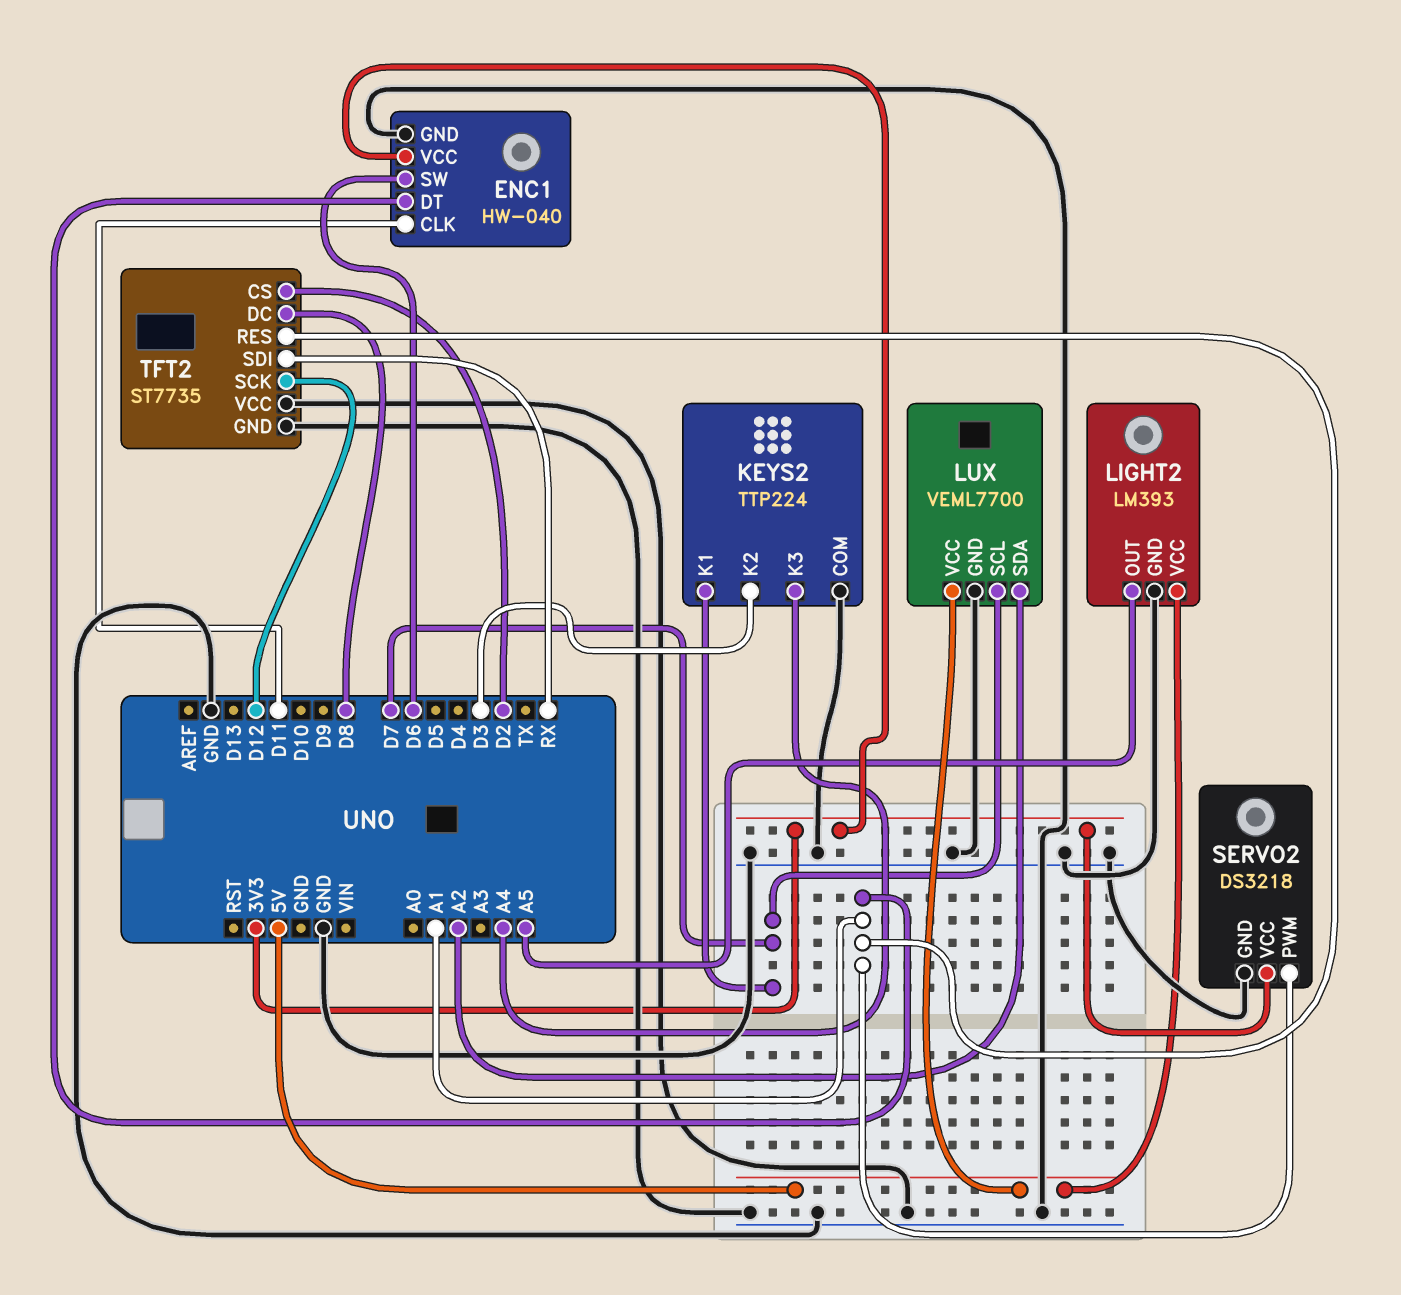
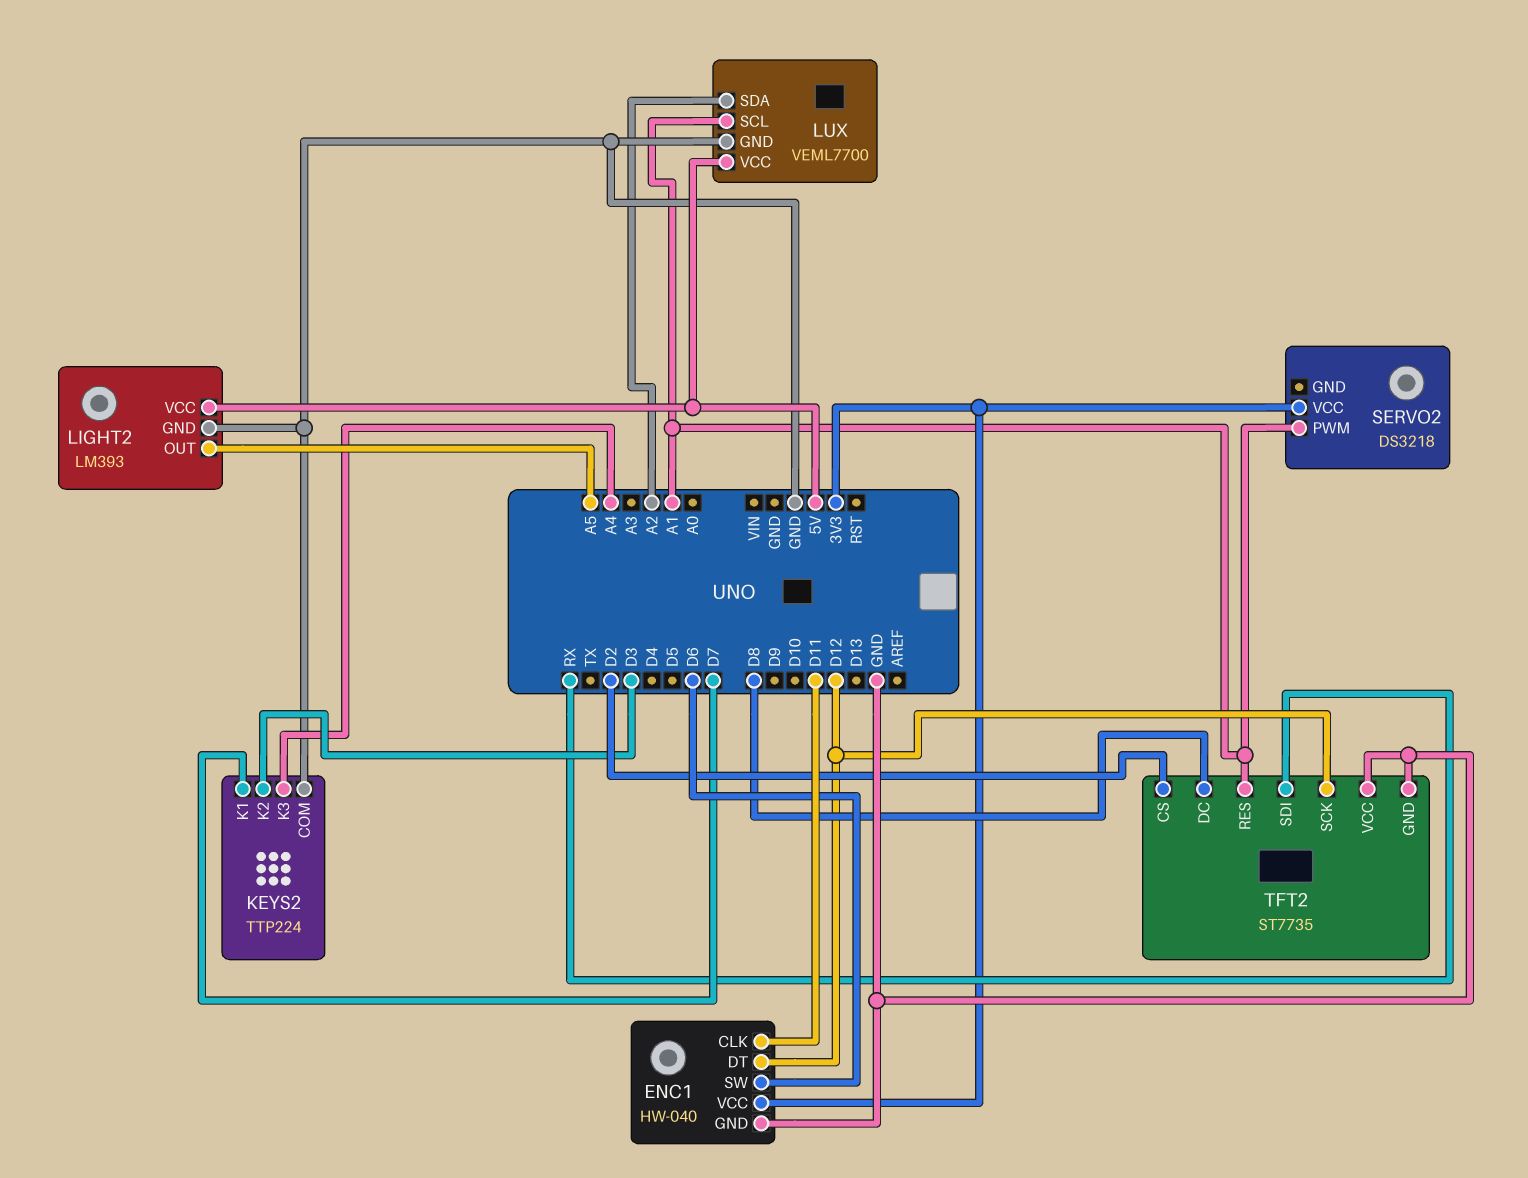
ENC1 pin DT: A1 -> D12
LUX pin SCL: D7 -> A1
SERVO2 pin GND: GND -> none

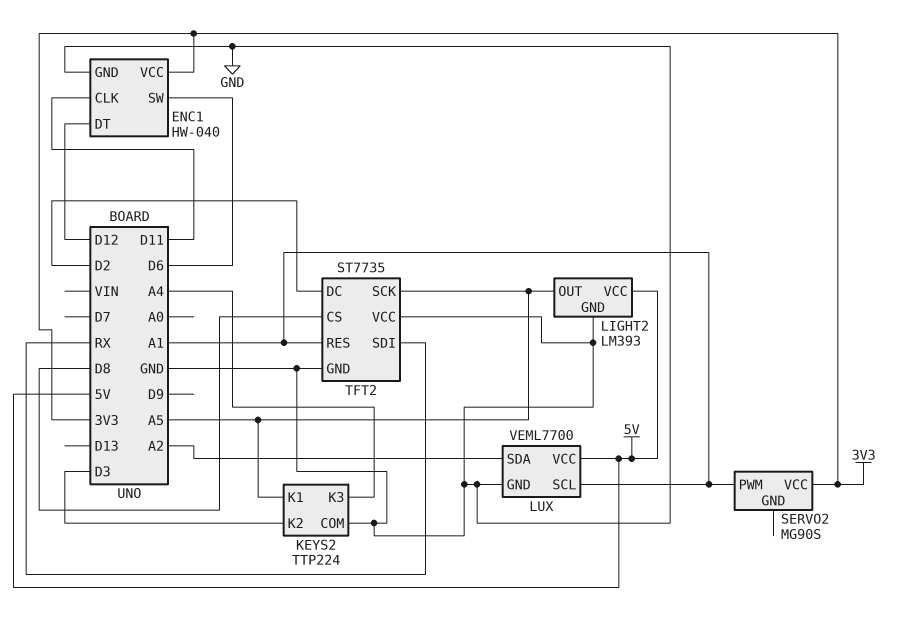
KEYS2 pin K1: D7 -> A5
SERVO2: DS3218 -> MG90S
TFT2 pin CS: D2 -> D8
TFT2 pin DC: D8 -> D2
TFT2 pin SCK: D12 -> A5

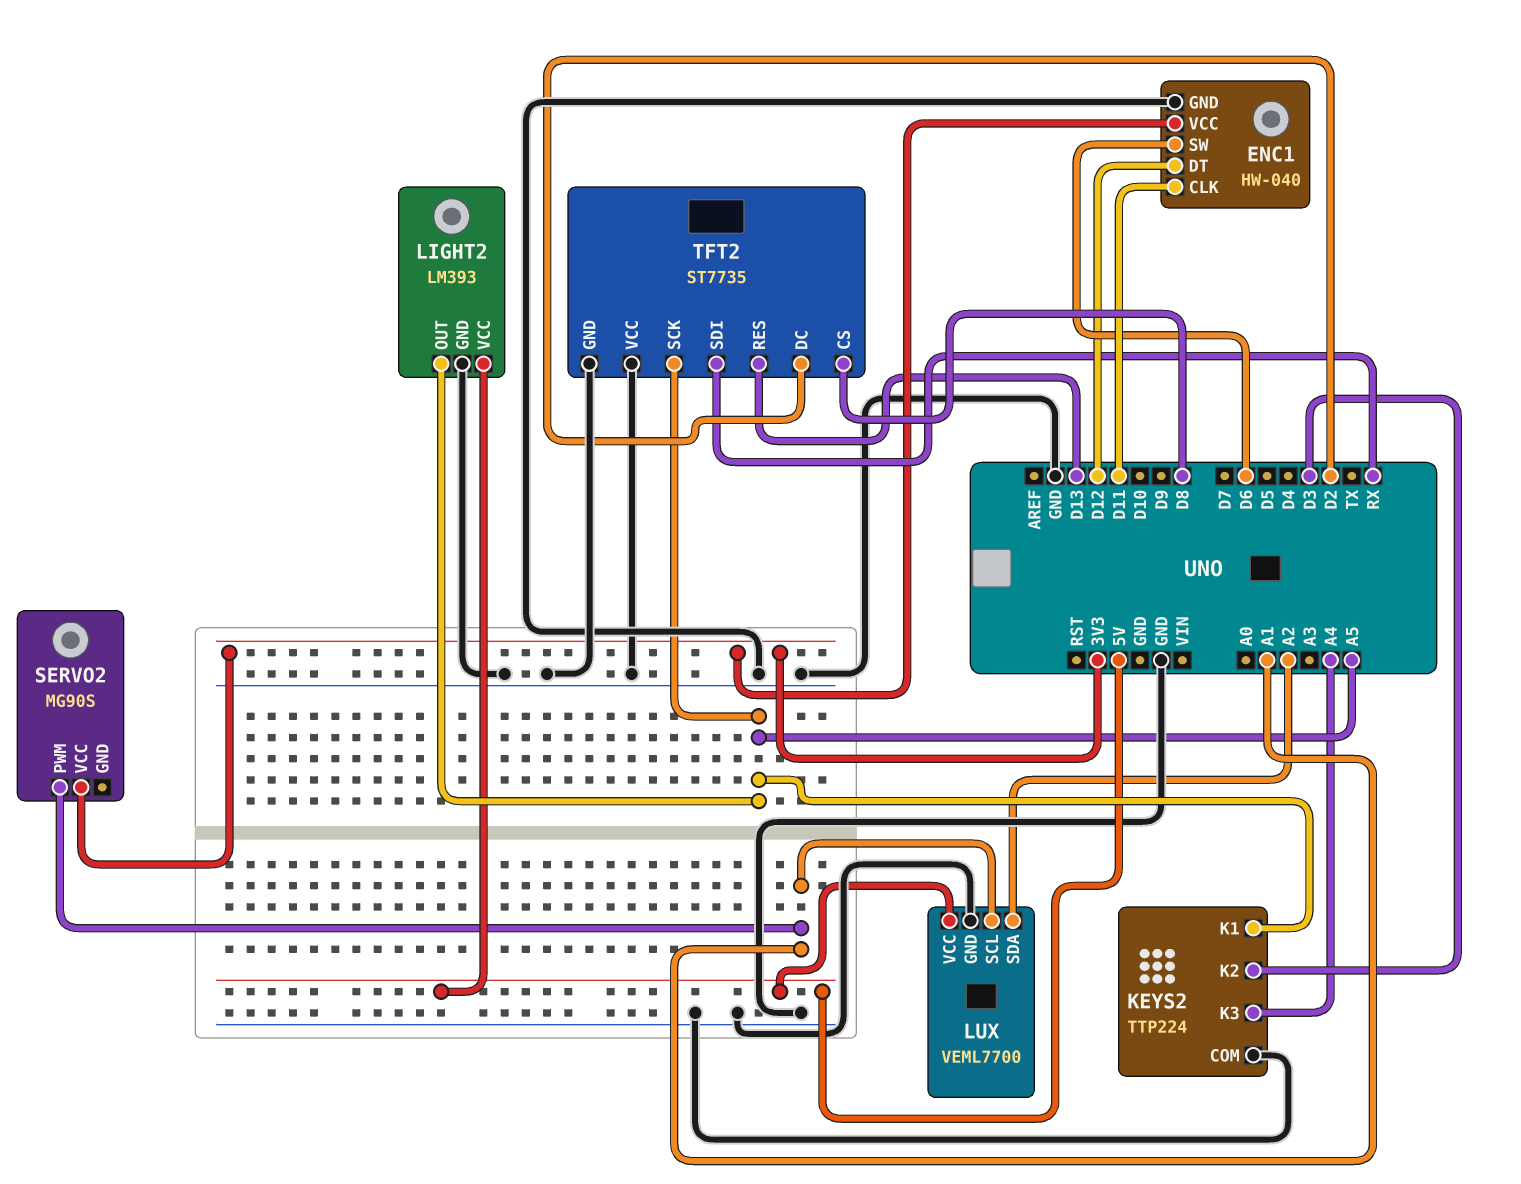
TFT2 pin RES: A1 -> D13

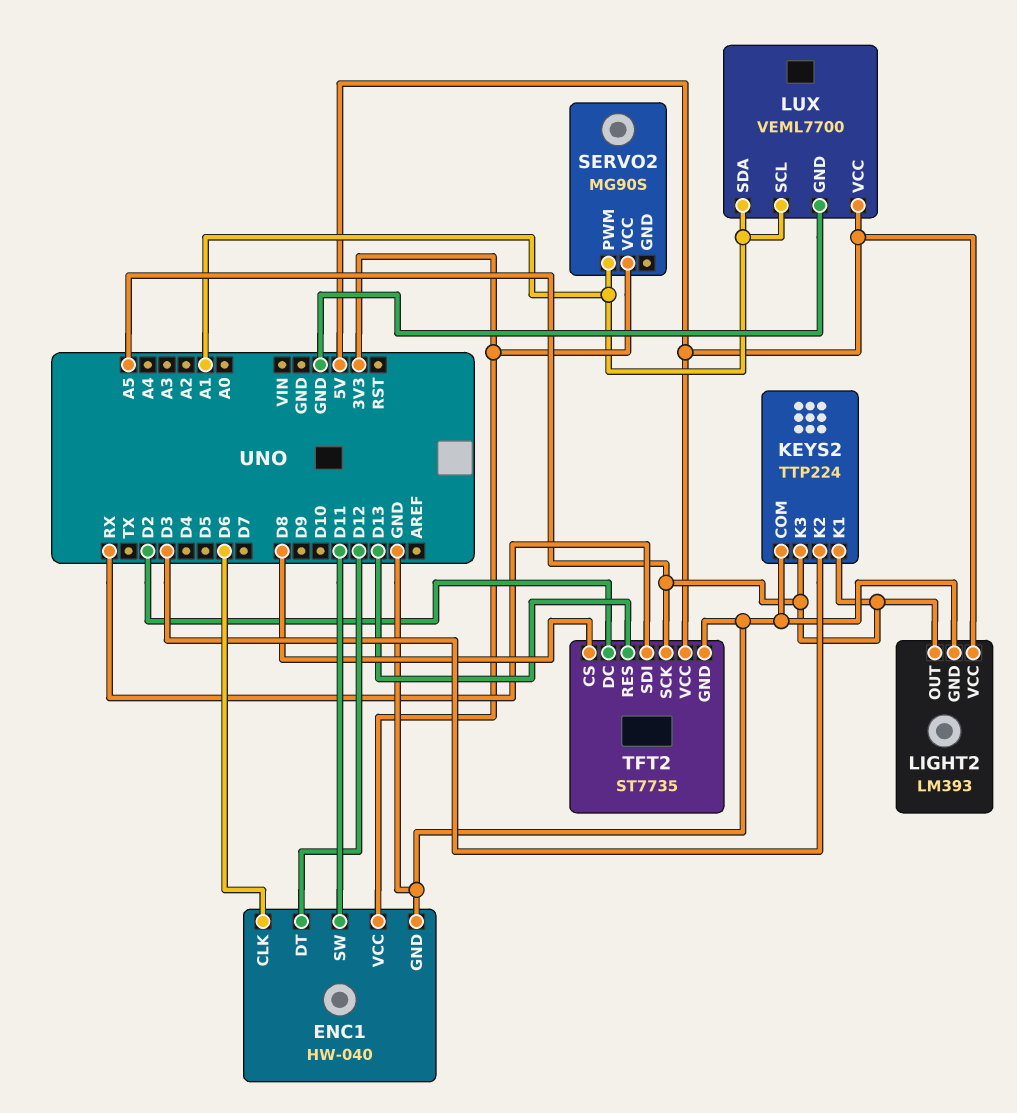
ENC1 pin CLK: D11 -> D6
ENC1 pin SW: D6 -> D11
KEYS2 pin K3: A4 -> A5
LUX pin SDA: A2 -> A1
TFT2 pin VCC: GND -> 5V

